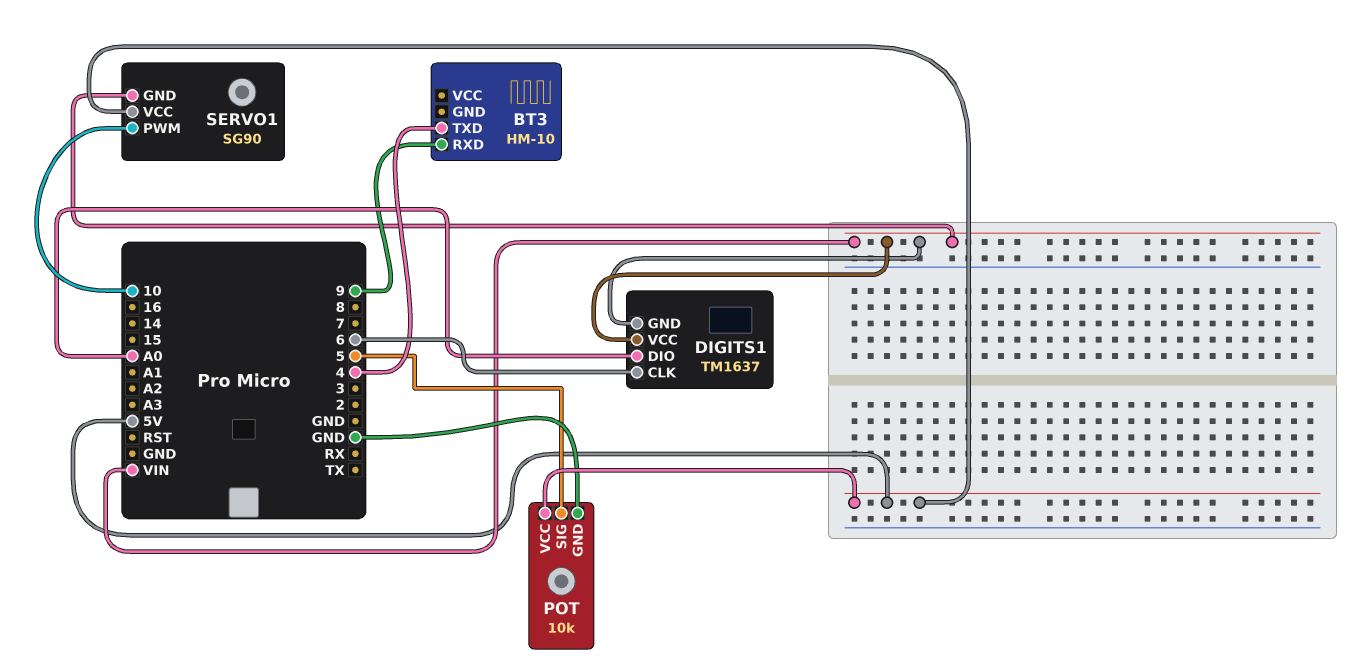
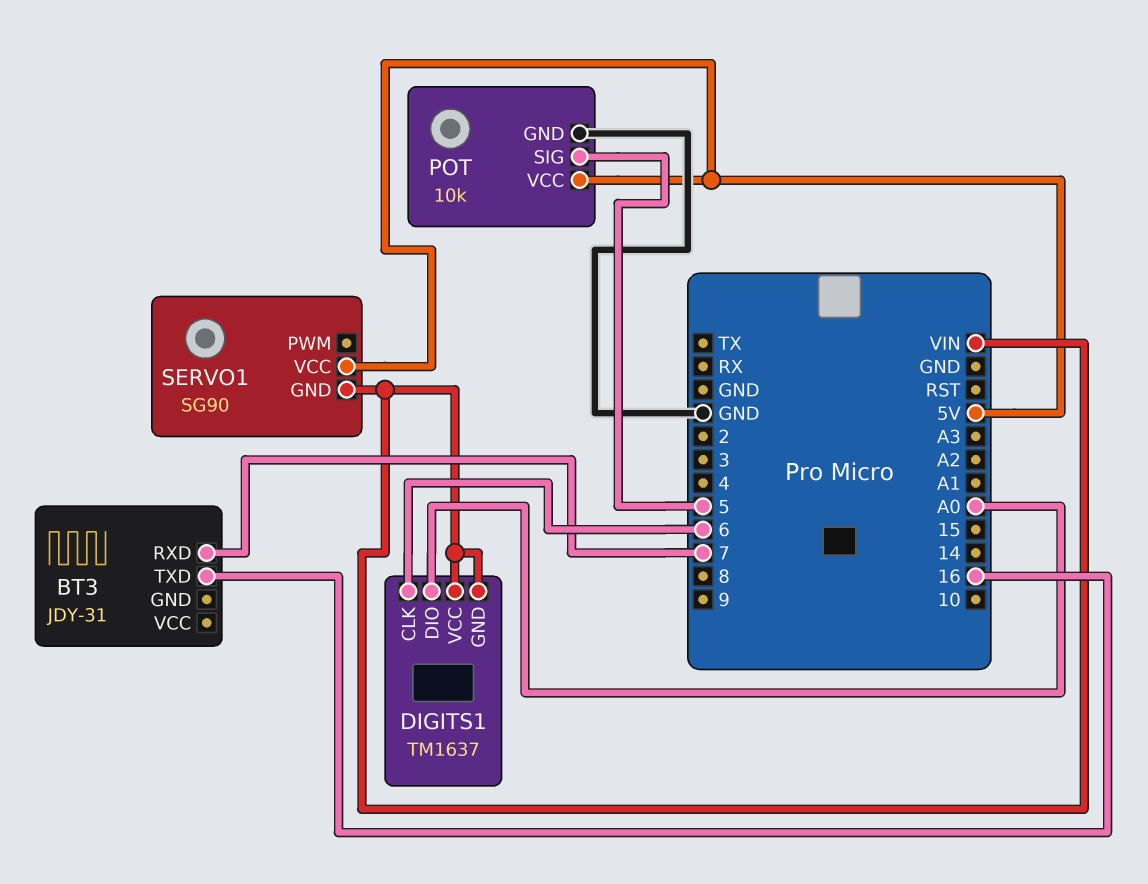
BT3: HM-10 -> JDY-31
BT3 pin RXD: 9 -> 7
BT3 pin TXD: 4 -> 16
SERVO1 pin PWM: 10 -> none

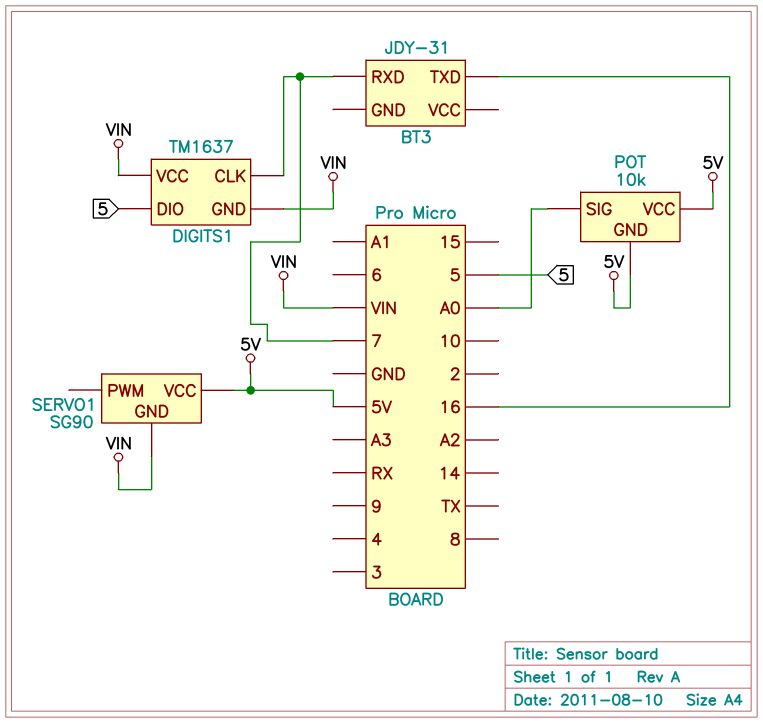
DIGITS1 pin CLK: 6 -> 7
DIGITS1 pin DIO: A0 -> 5
POT pin GND: GND -> 5V
POT pin SIG: 5 -> A0

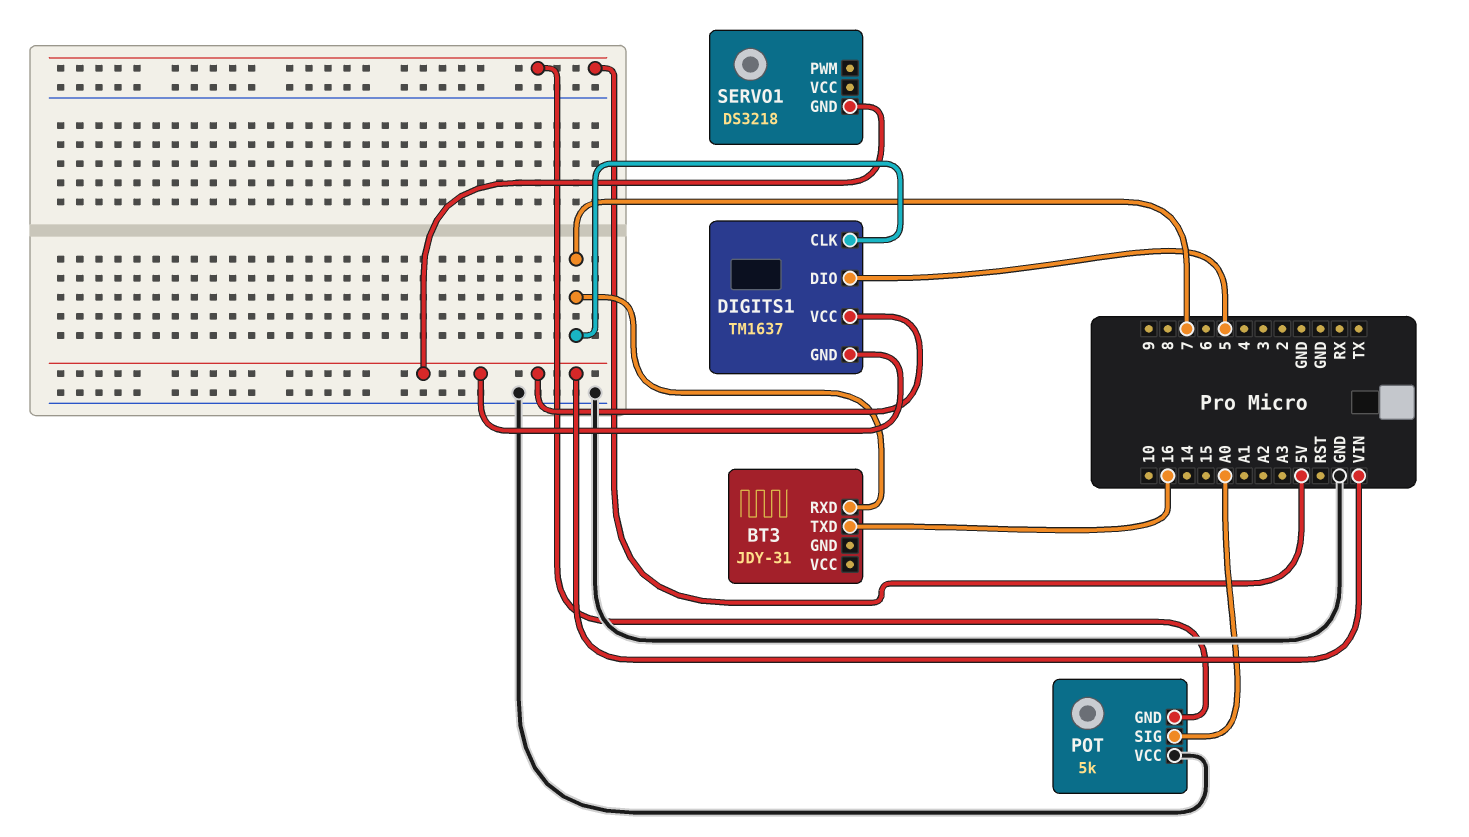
POT: 10k -> 5k
POT pin VCC: 5V -> GND
SERVO1: SG90 -> DS3218
SERVO1 pin VCC: 5V -> none

